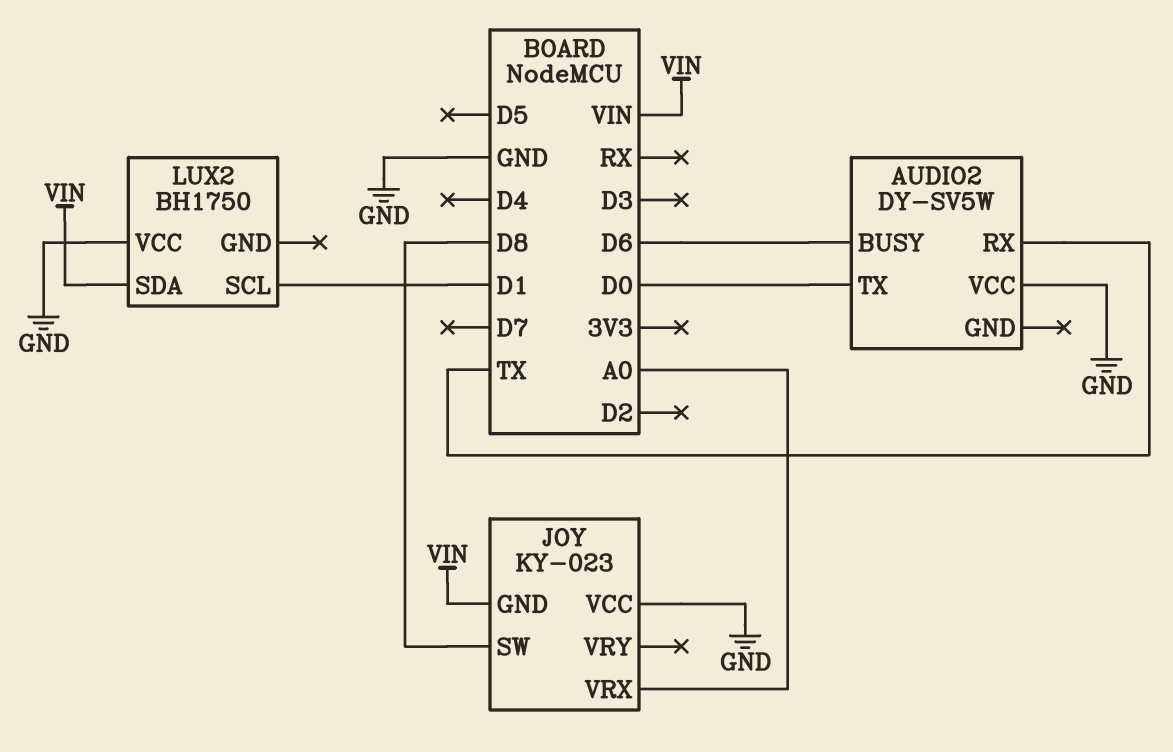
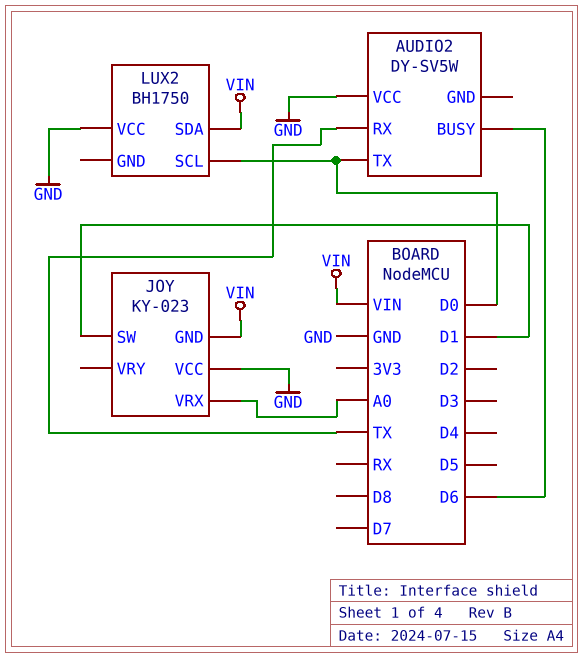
JOY pin SW: D8 -> D1
LUX2 pin SCL: D1 -> D0

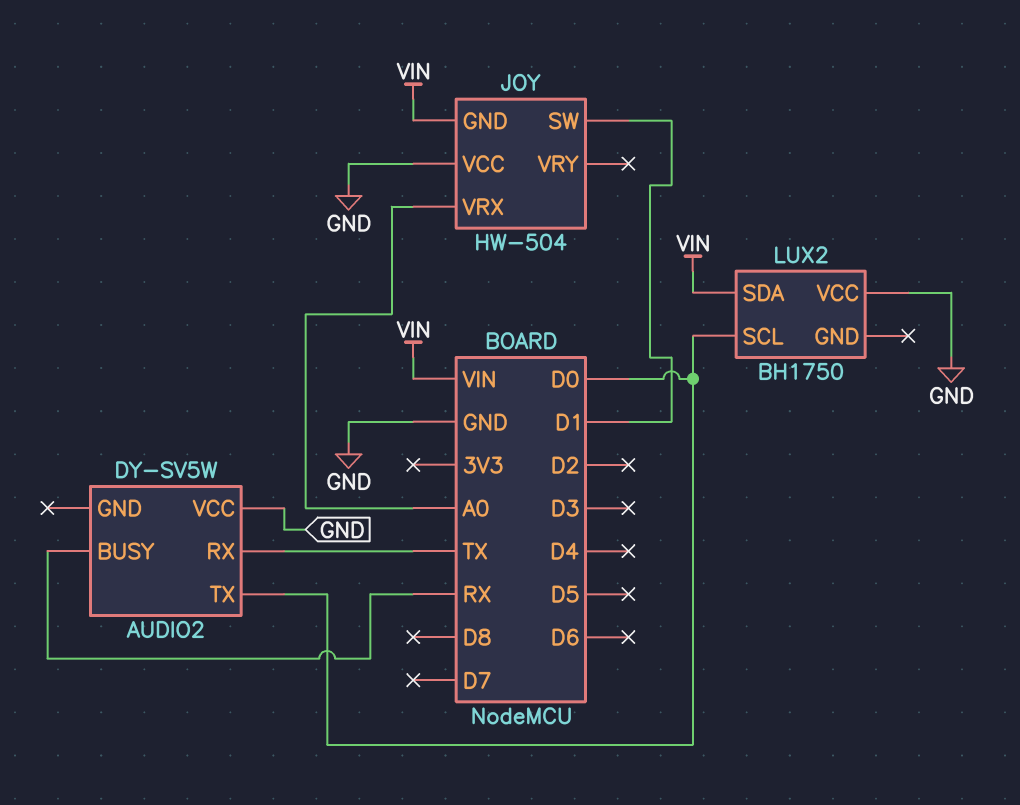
AUDIO2 pin BUSY: D6 -> RX
JOY: KY-023 -> HW-504

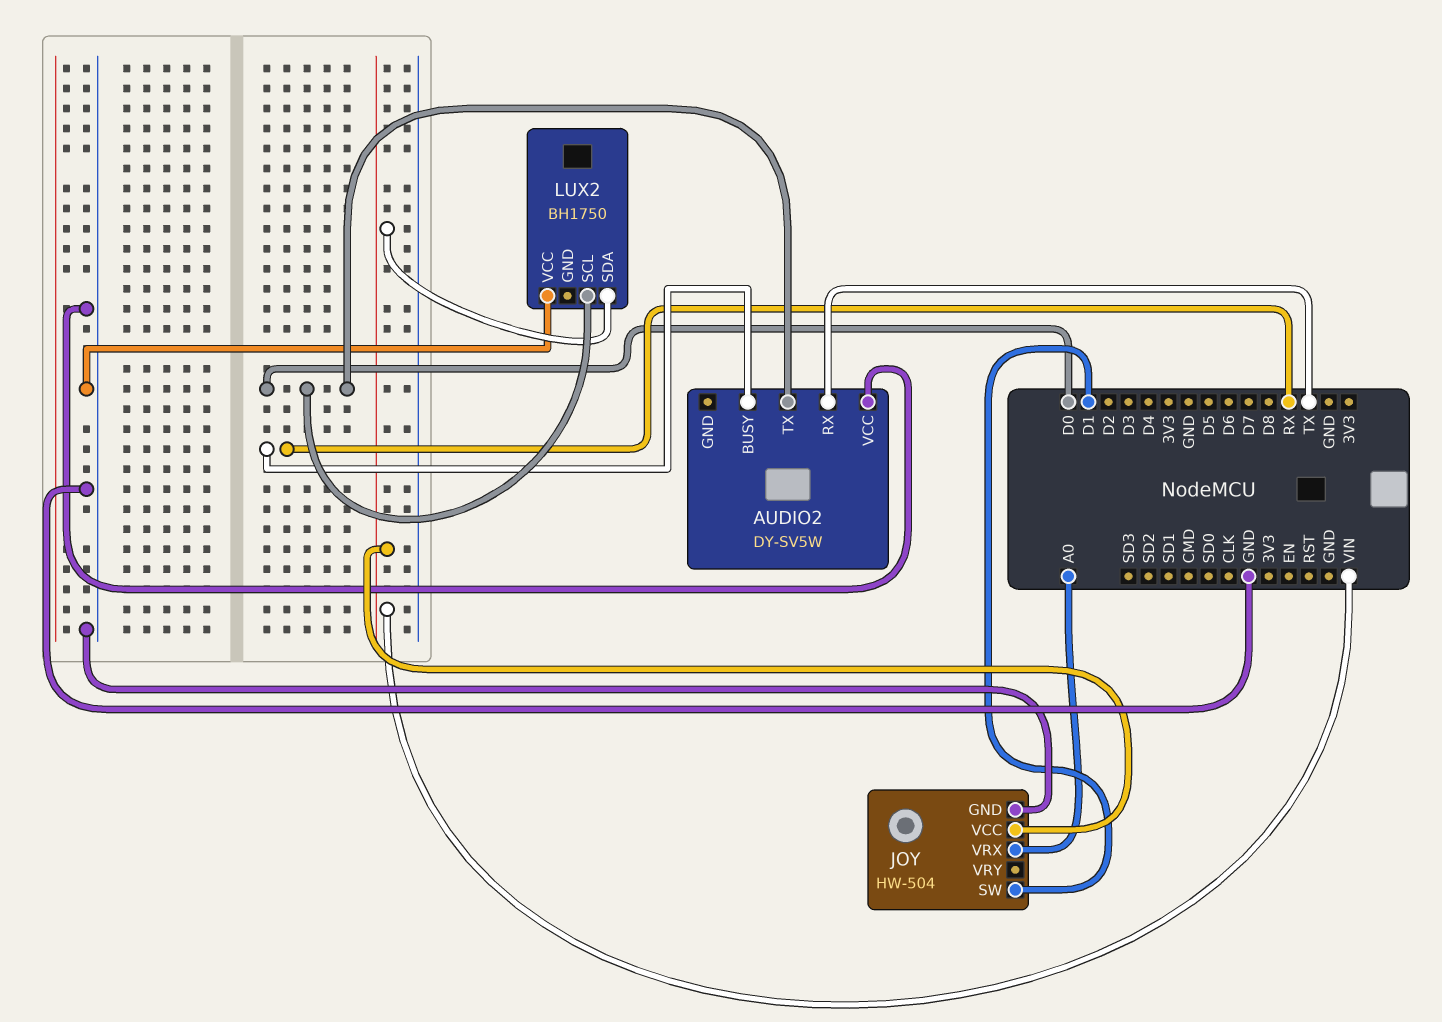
JOY pin GND: VIN -> GND
JOY pin VCC: GND -> VIN

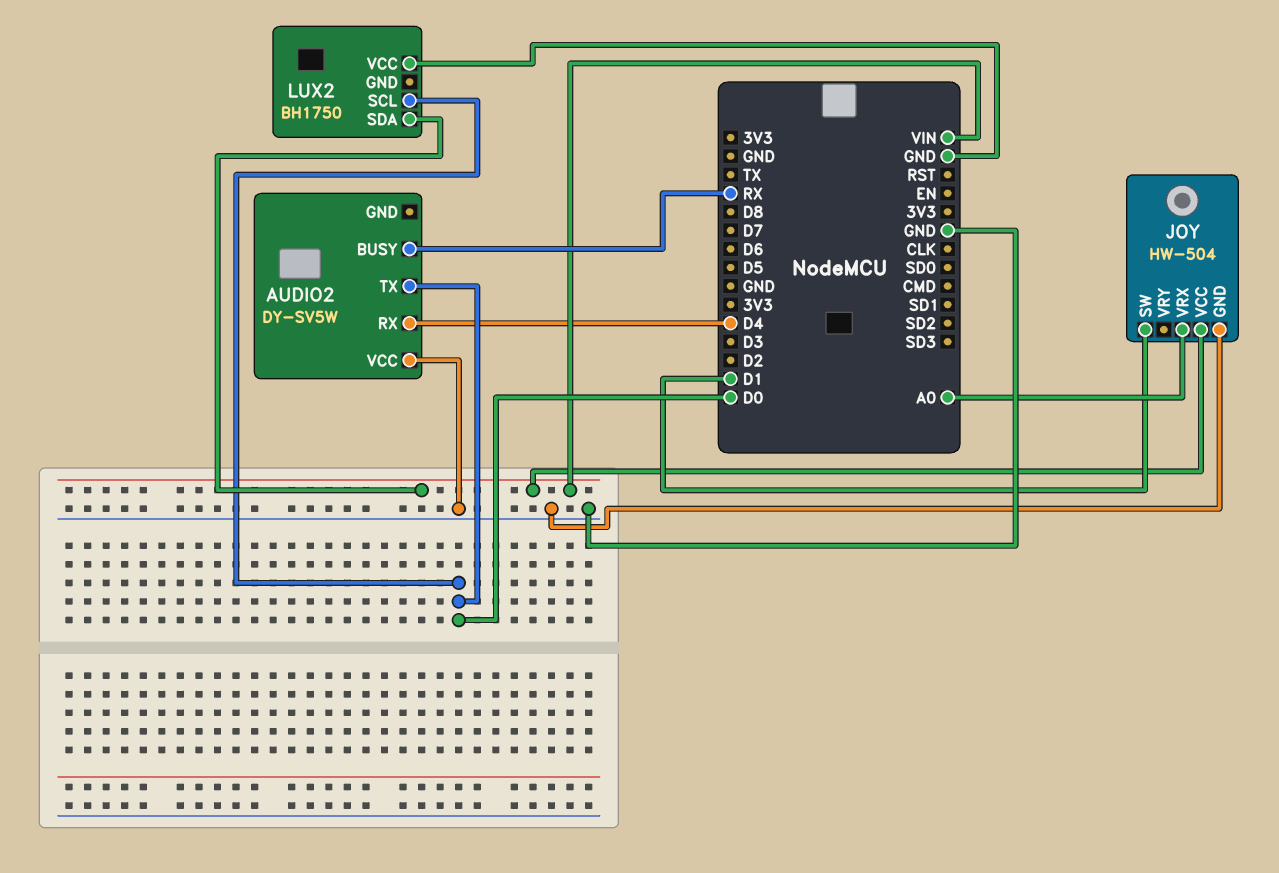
AUDIO2 pin RX: TX -> D4

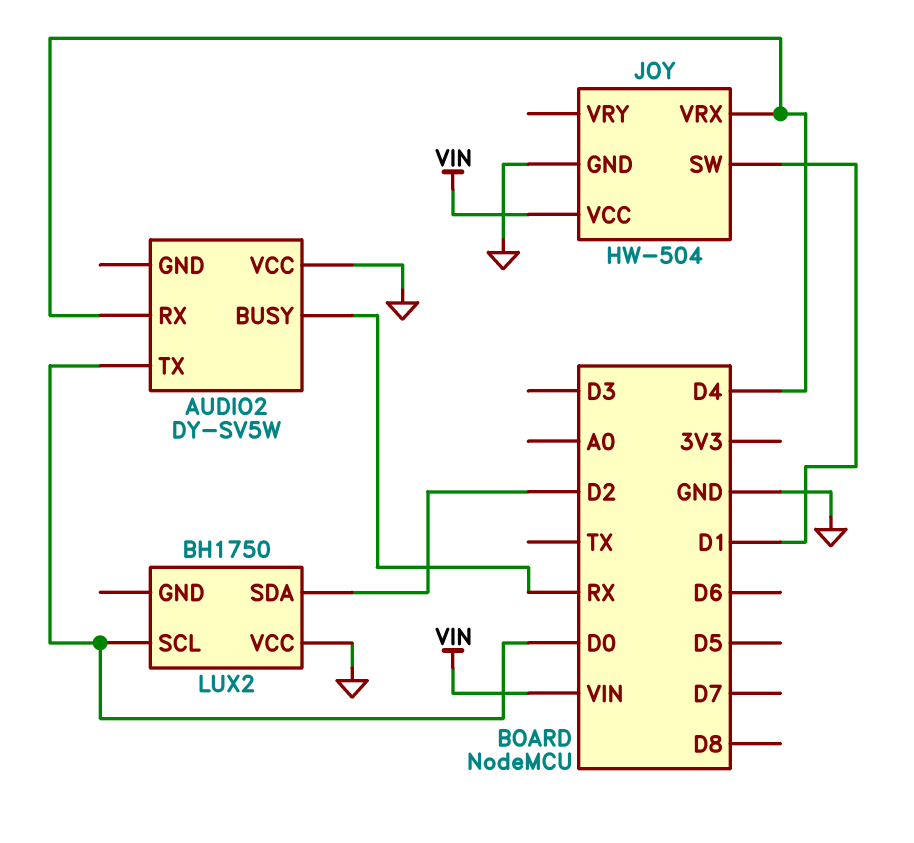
JOY pin VRX: A0 -> D4
LUX2 pin SDA: VIN -> D2

